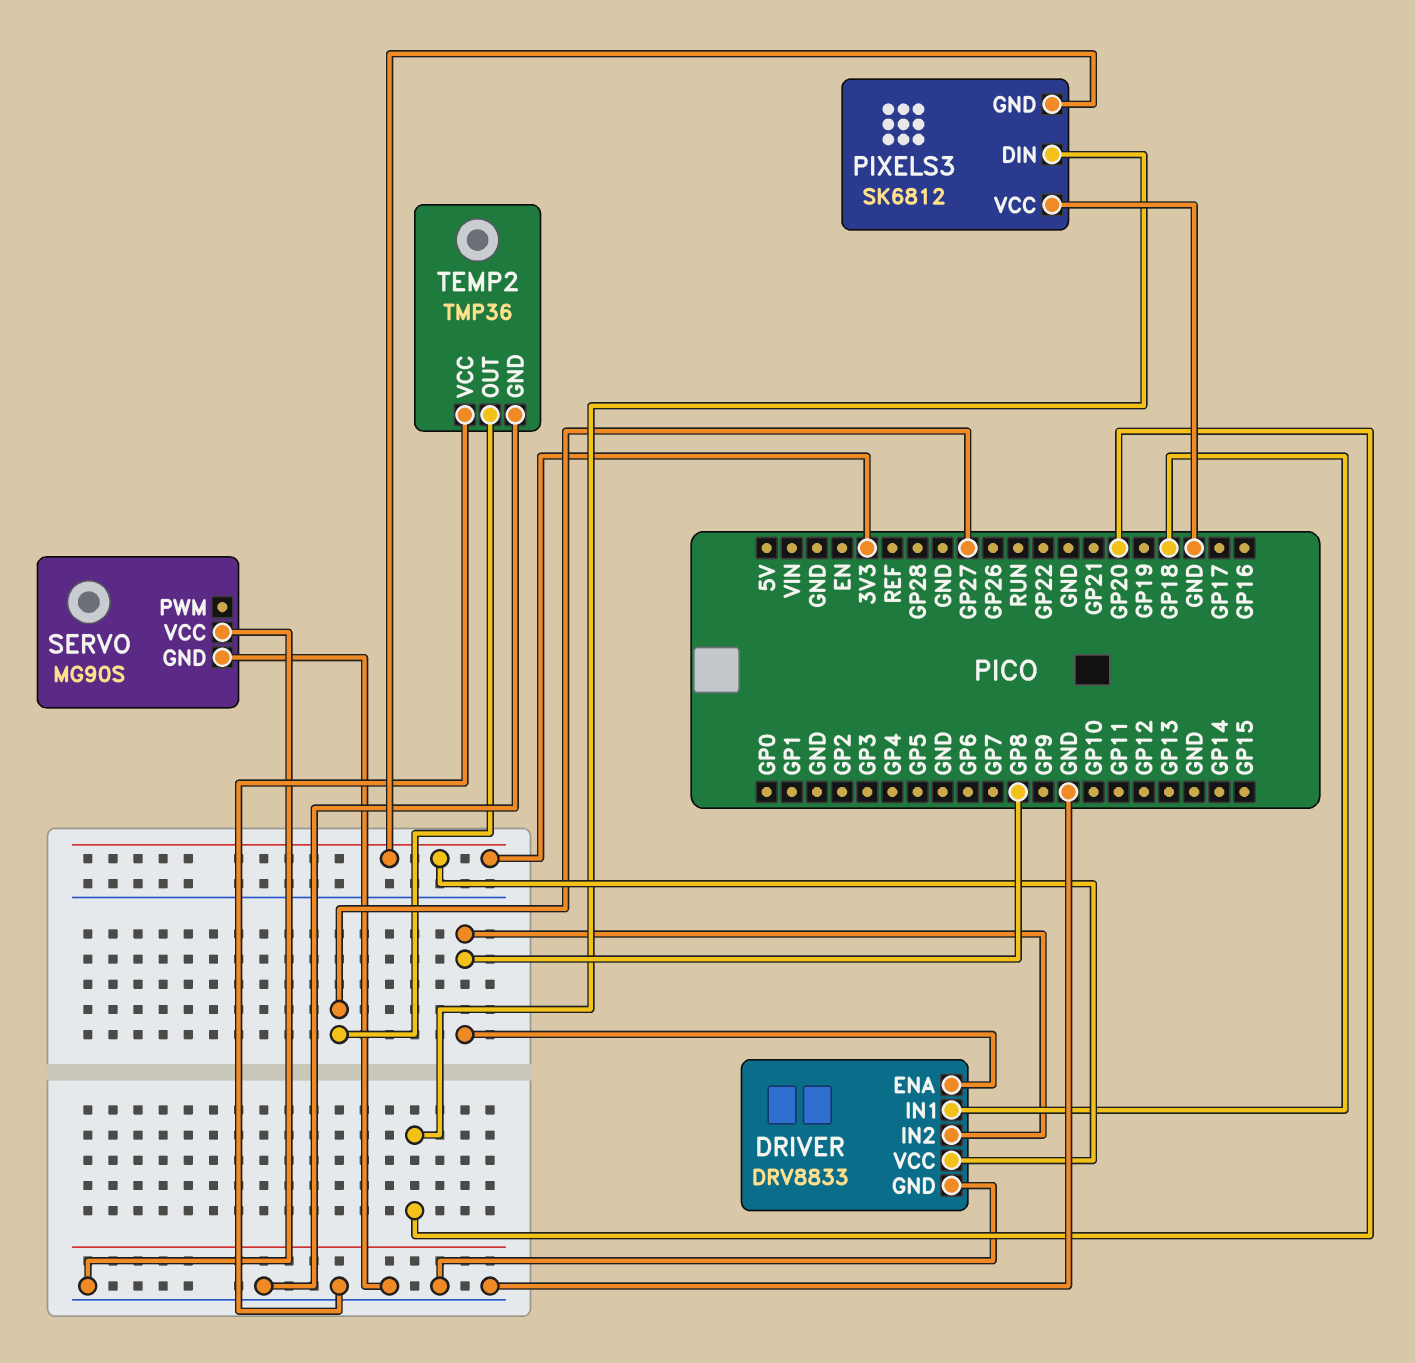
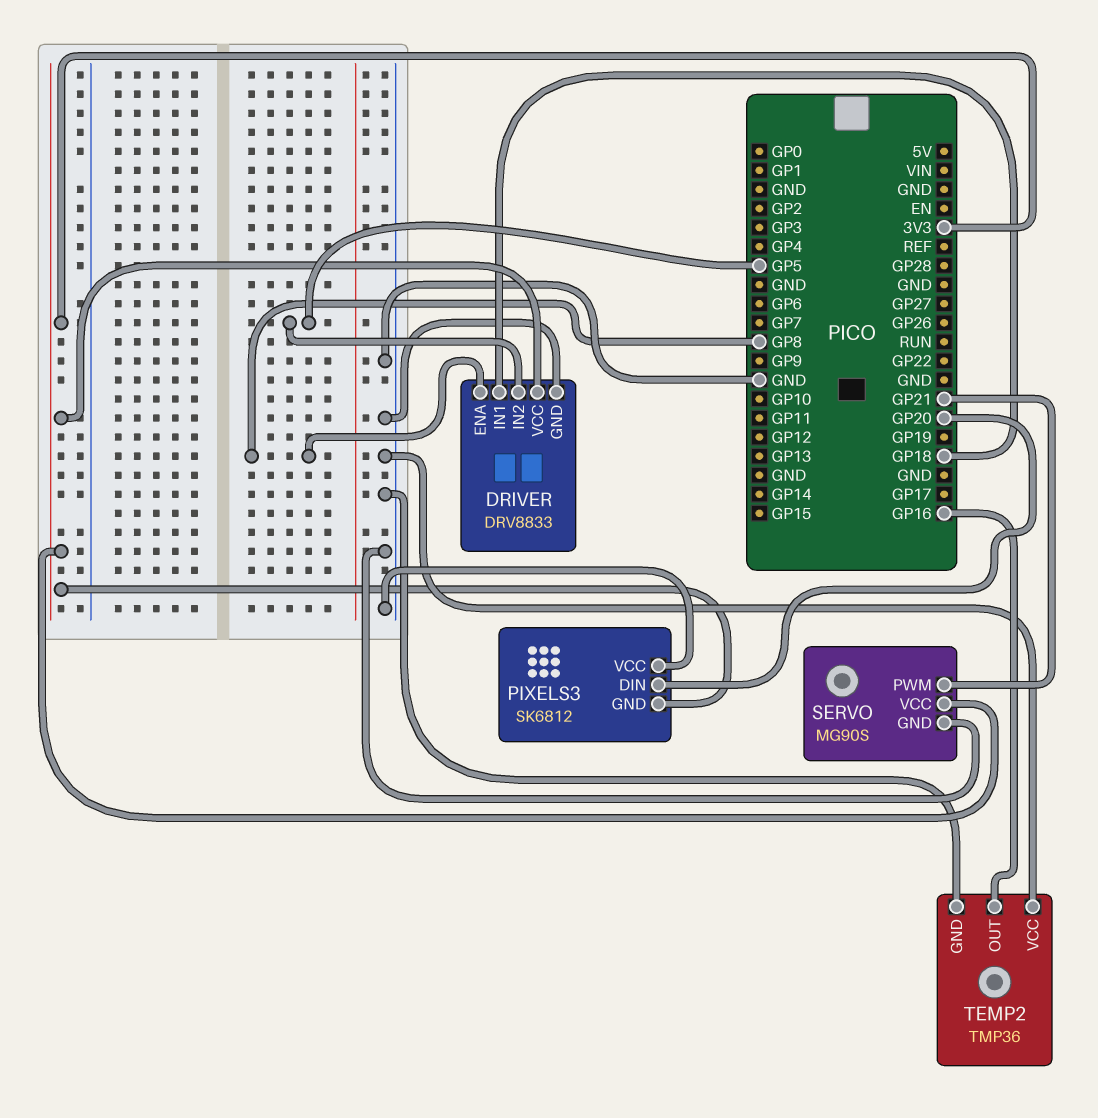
DRIVER pin IN2: GP8 -> GP5
SERVO pin PWM: none -> GP21
SERVO pin VCC: GND -> 3V3
TEMP2 pin OUT: GP27 -> GP16

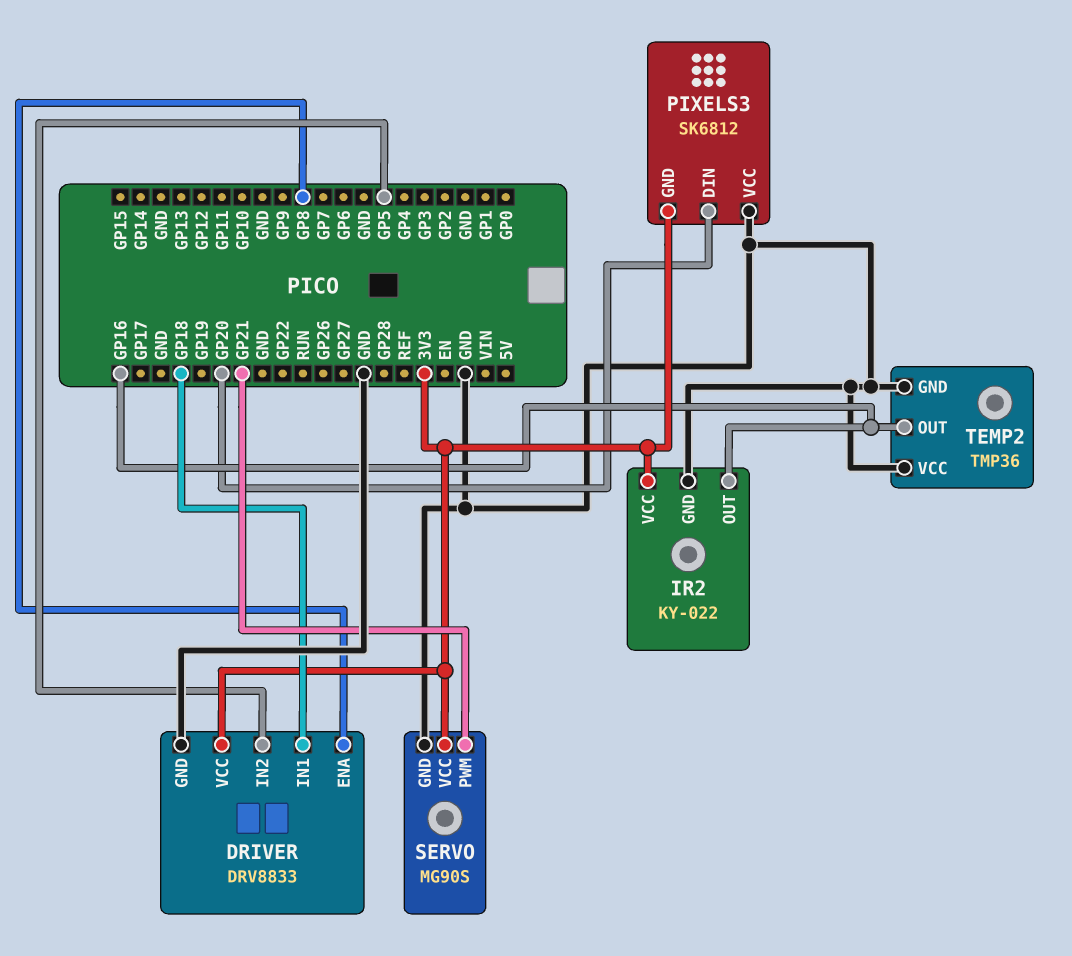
IR2: none -> KY-022
IR2 pin GND: none -> GND
IR2 pin OUT: none -> GP16
IR2 pin VCC: none -> 3V3

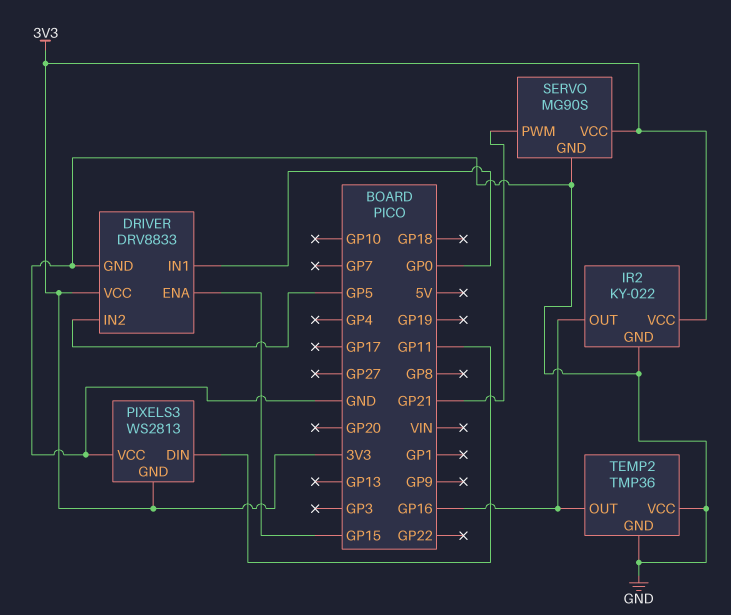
DRIVER pin ENA: GP8 -> GP15
DRIVER pin IN1: GP18 -> GP0
PIXELS3: SK6812 -> WS2813
PIXELS3 pin DIN: GP20 -> GP11

